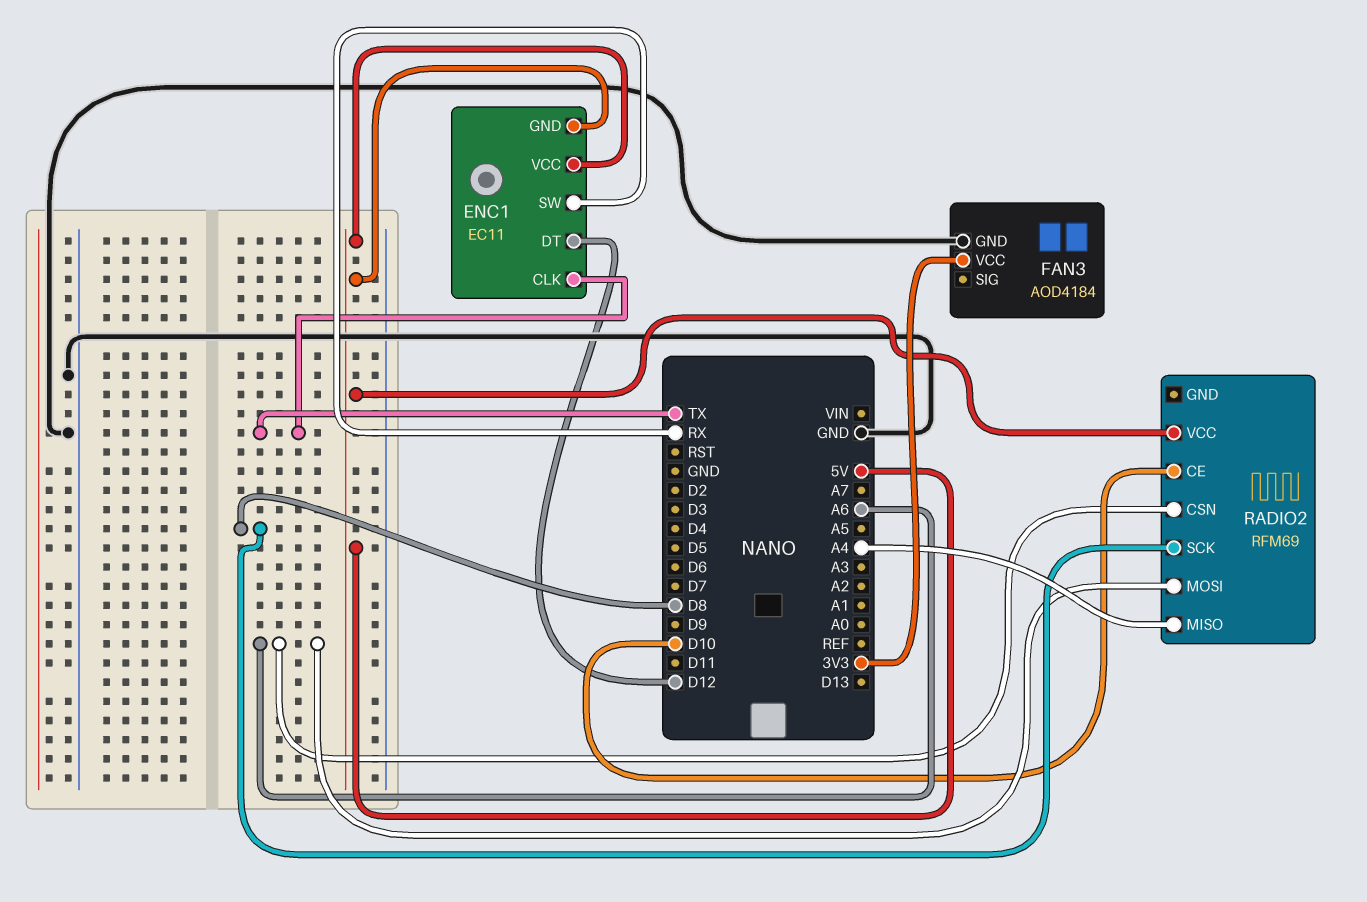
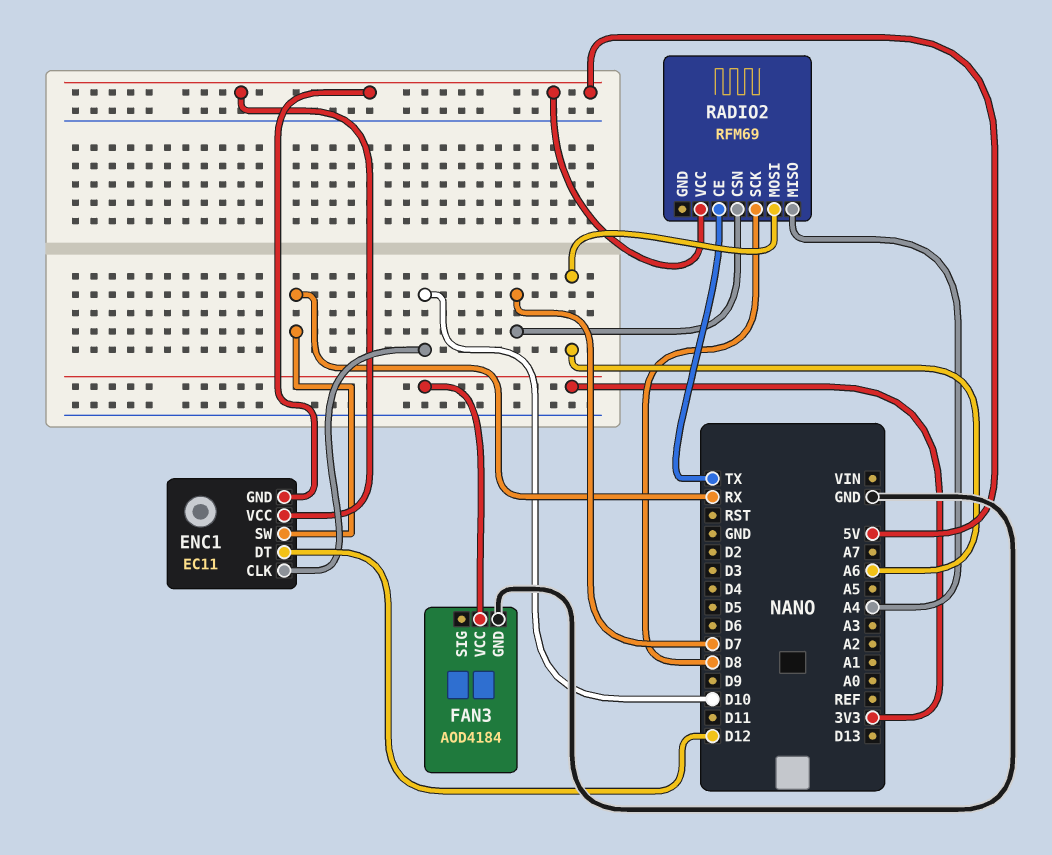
ENC1 pin CLK: TX -> D10
RADIO2 pin CE: D10 -> TX
RADIO2 pin CSN: A6 -> D7

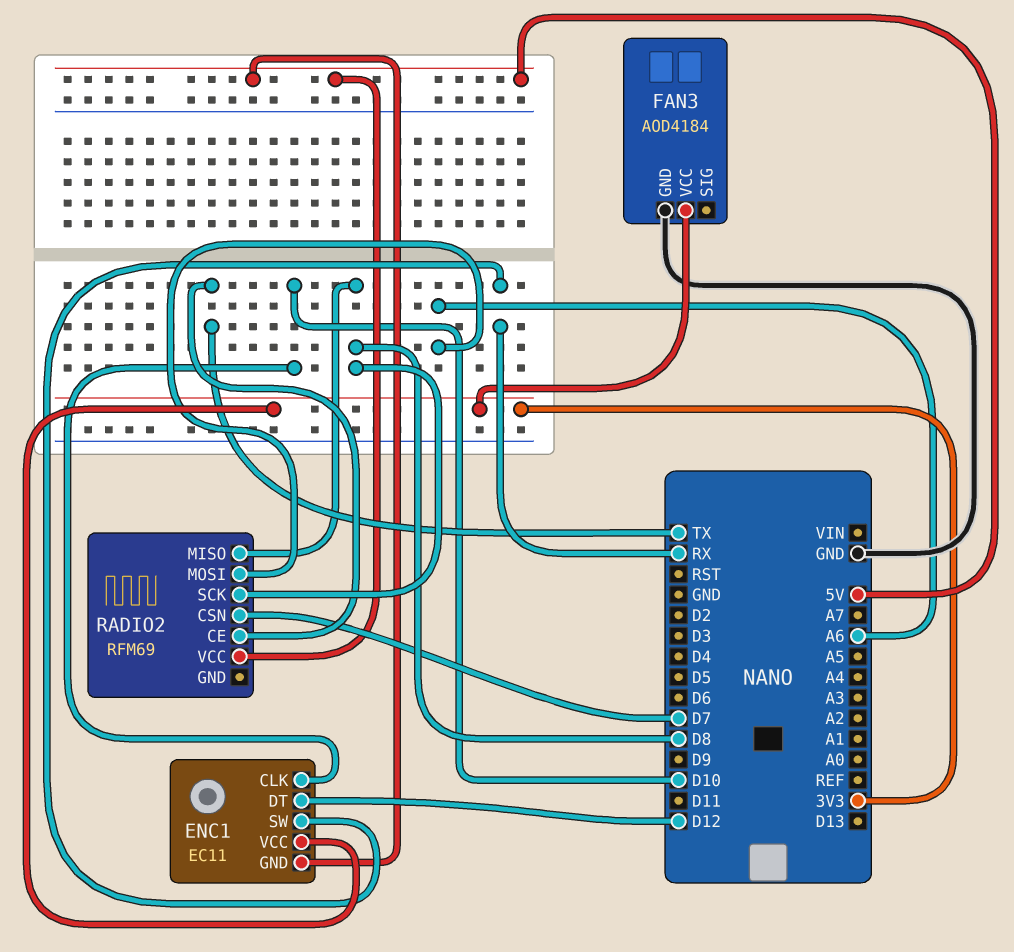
ENC1 pin VCC: 5V -> 3V3
RADIO2 pin MISO: A4 -> D8

